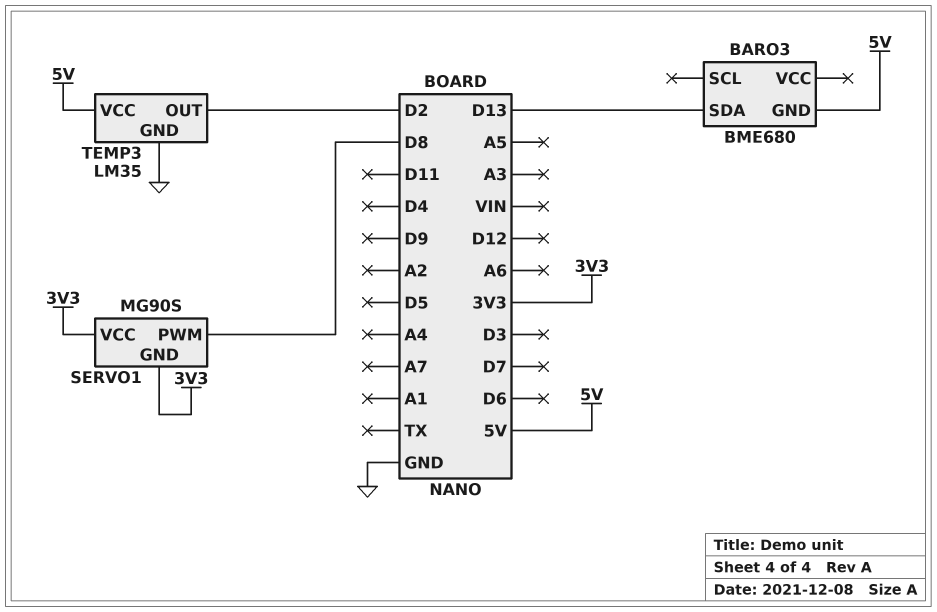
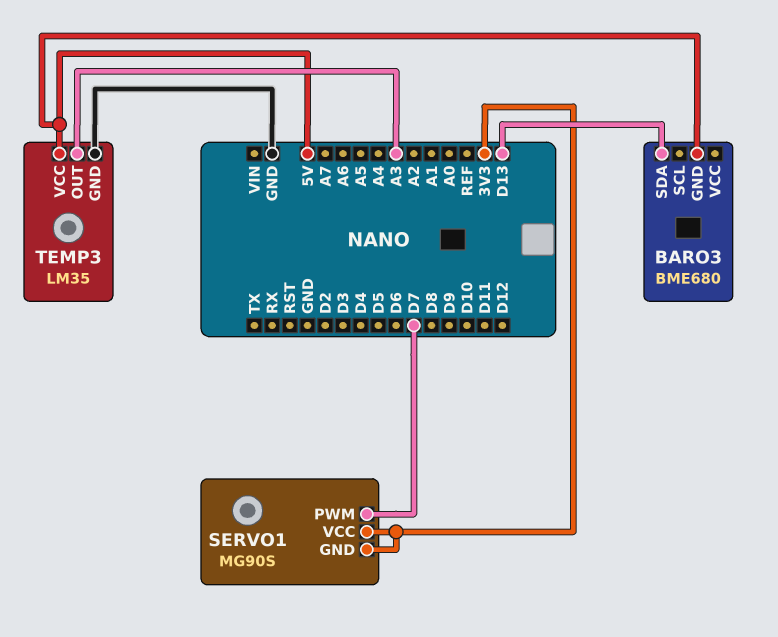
SERVO1 pin PWM: D8 -> D7
TEMP3 pin OUT: D2 -> A3

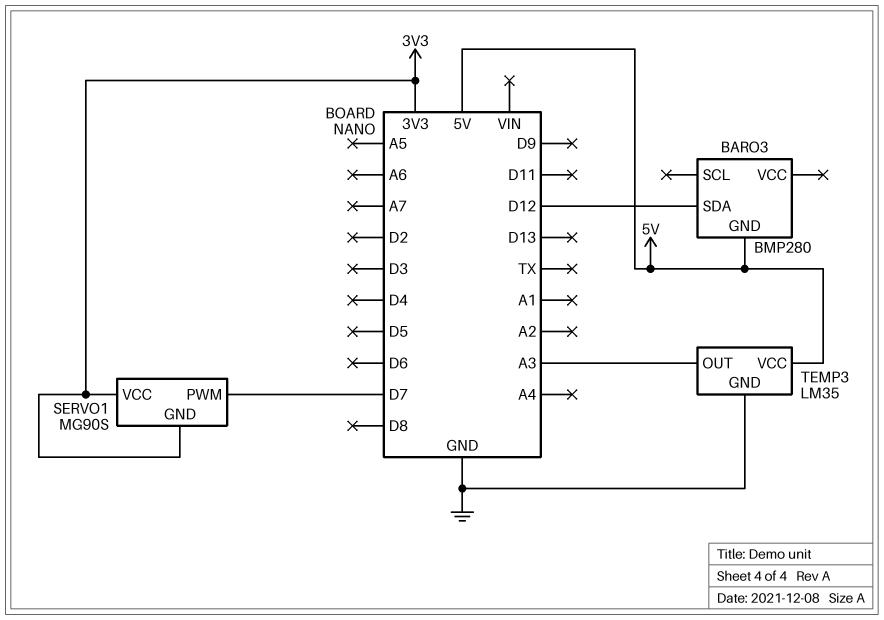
BARO3: BME680 -> BMP280
BARO3 pin SDA: D13 -> D12

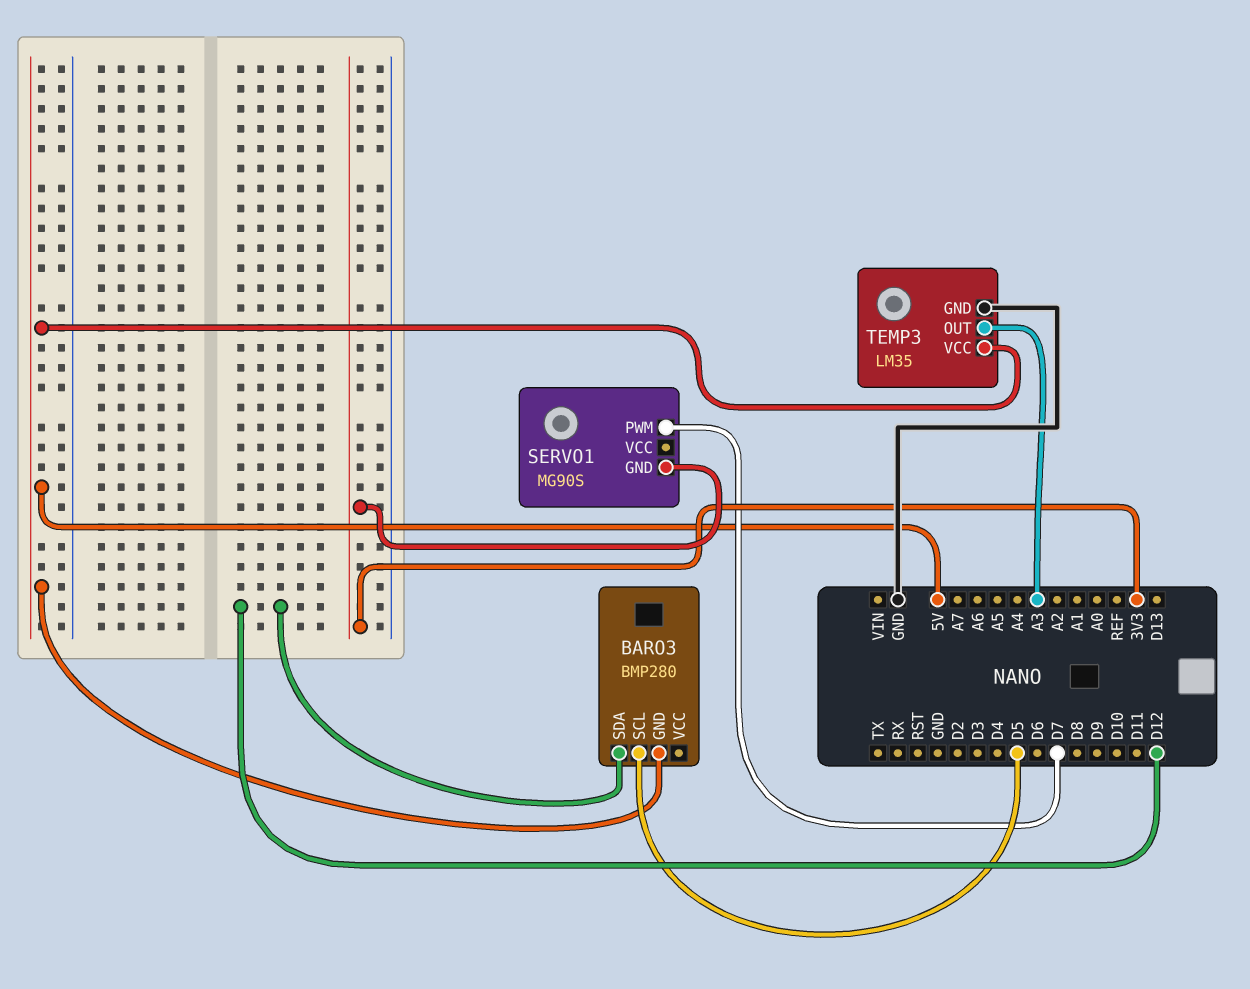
BARO3 pin SCL: none -> D5
SERVO1 pin VCC: 3V3 -> none

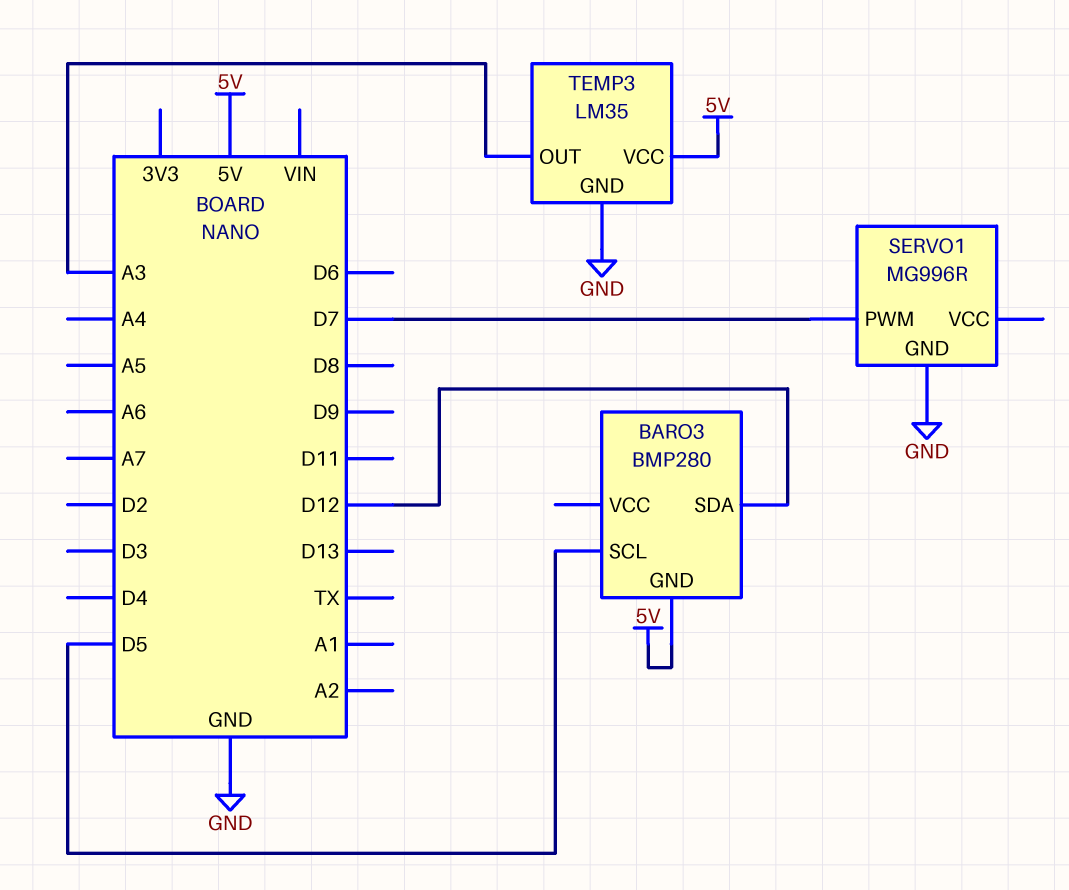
SERVO1: MG90S -> MG996R
SERVO1 pin GND: 3V3 -> GND

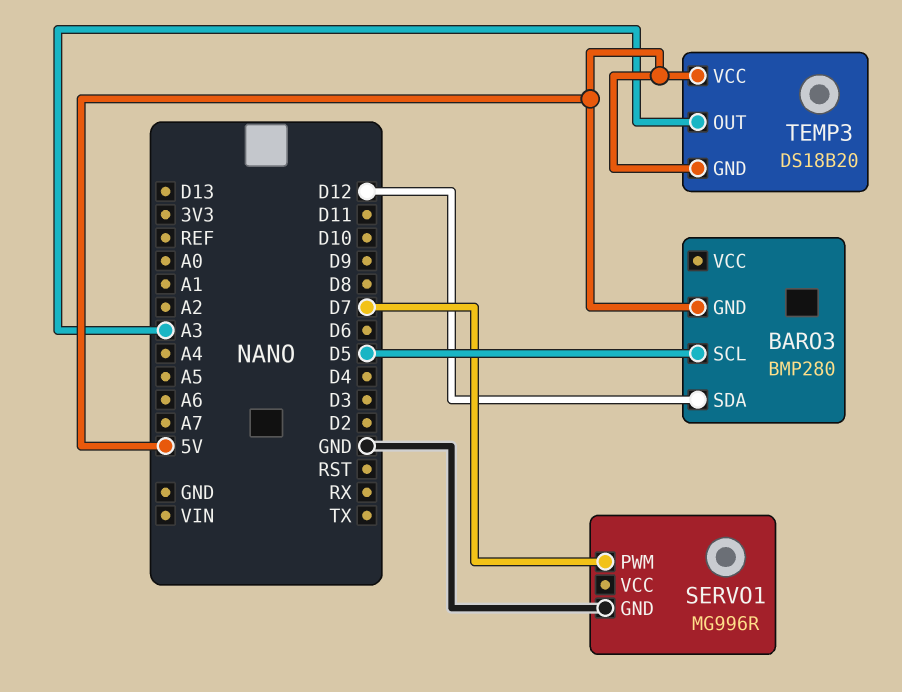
TEMP3: LM35 -> DS18B20
TEMP3 pin GND: GND -> 5V

